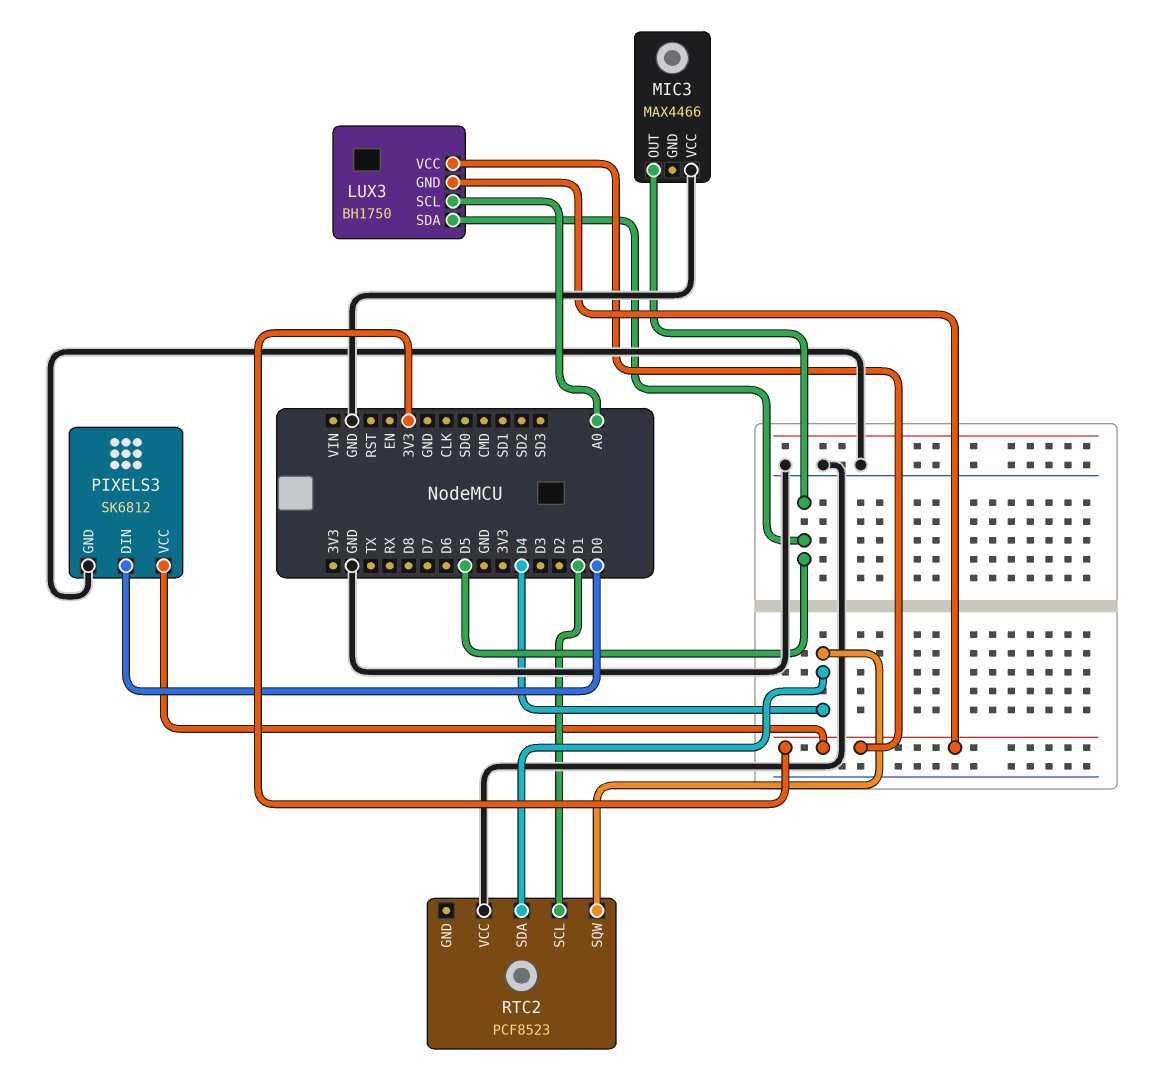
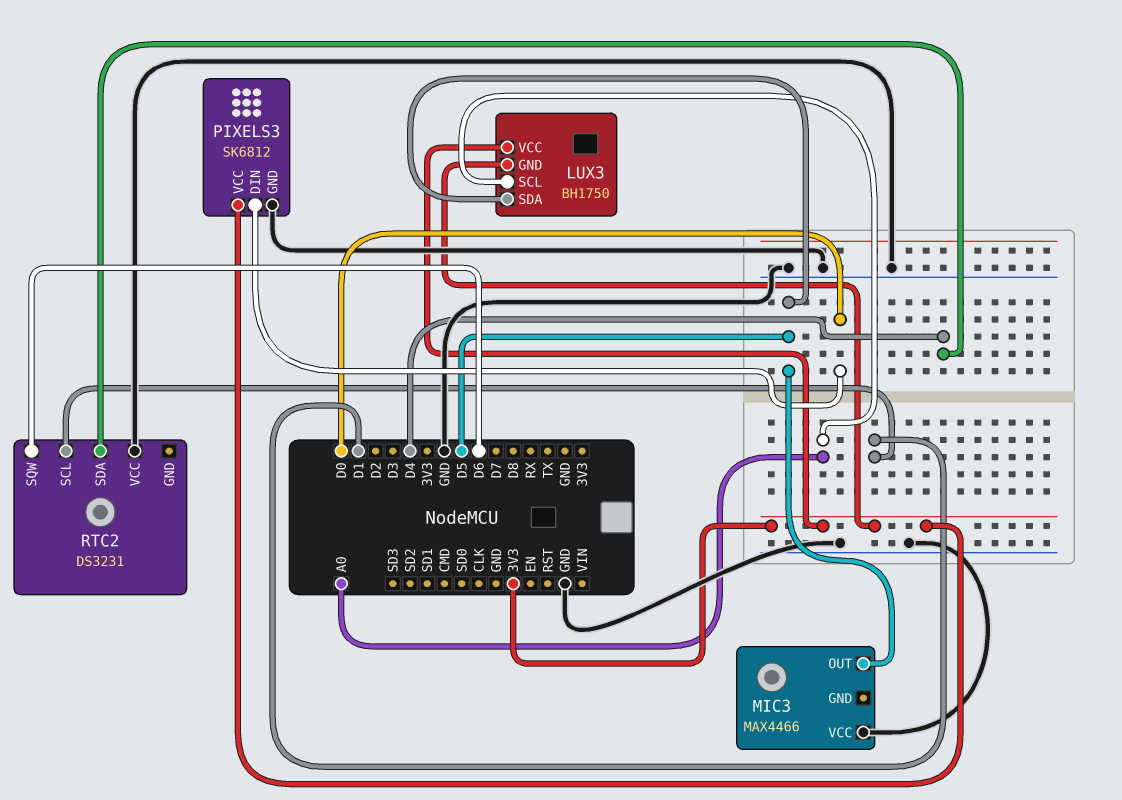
RTC2: PCF8523 -> DS3231
RTC2 pin SQW: D4 -> D6

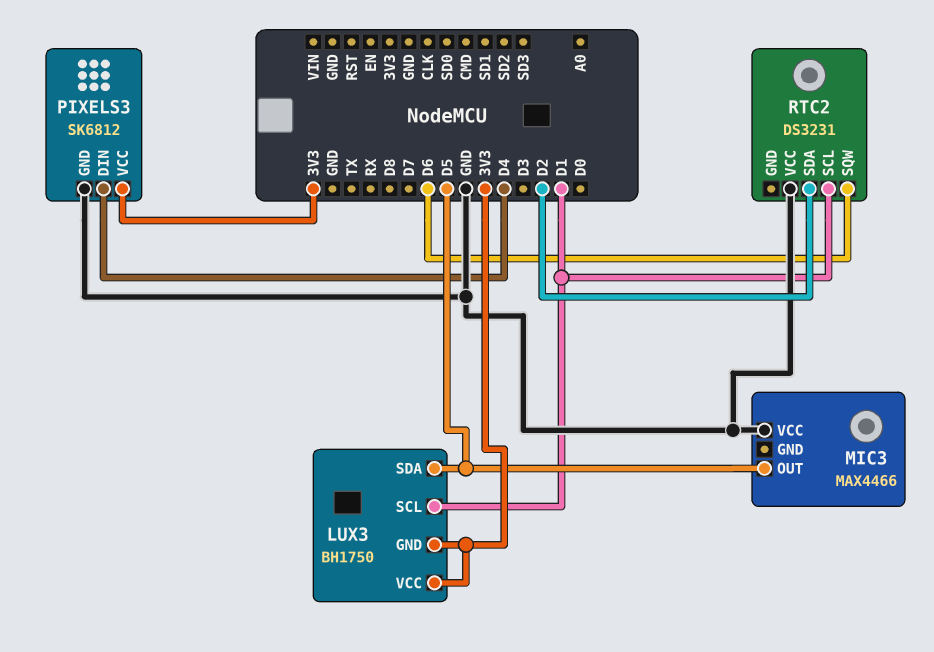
LUX3 pin SCL: A0 -> D1
PIXELS3 pin DIN: D0 -> D4
RTC2 pin SDA: D4 -> D2

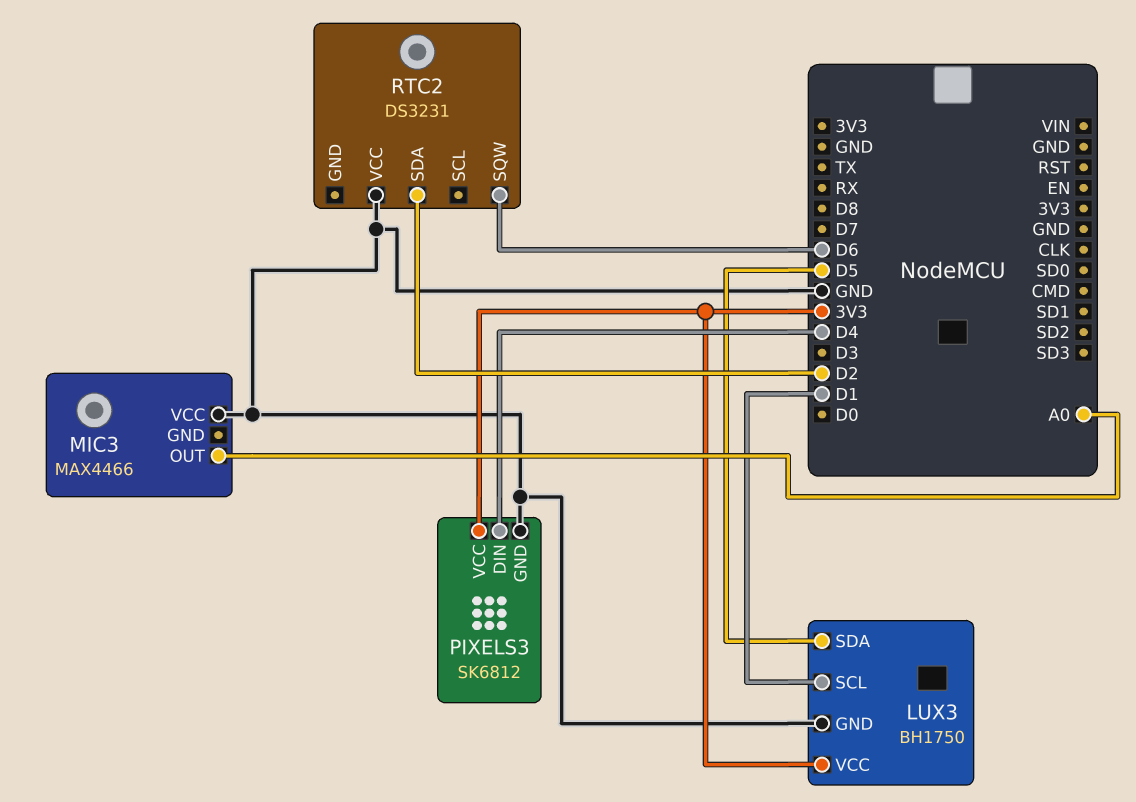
LUX3 pin GND: 3V3 -> GND
MIC3 pin OUT: D5 -> A0
RTC2 pin SCL: D1 -> none

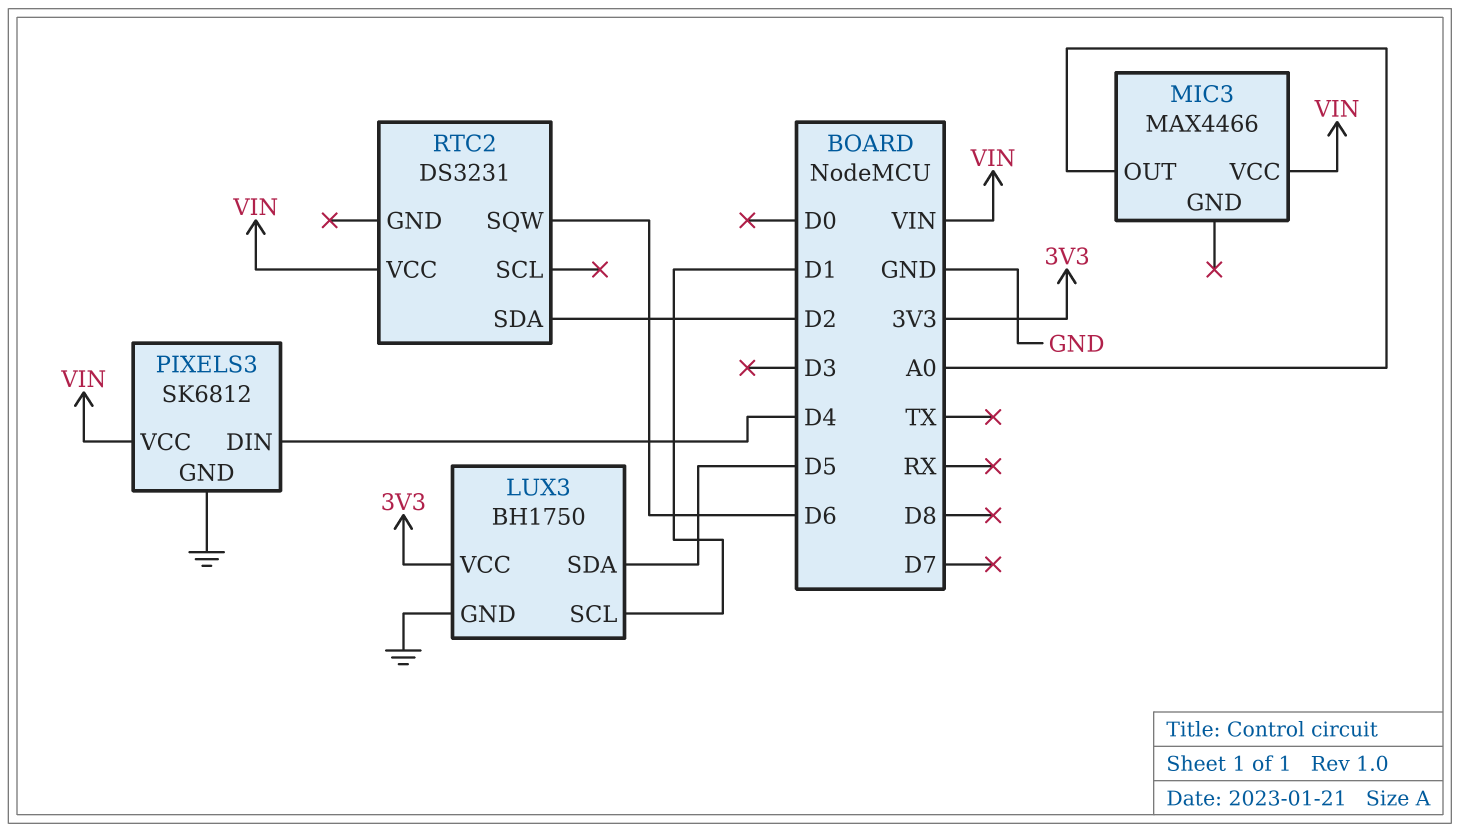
MIC3 pin VCC: GND -> VIN
PIXELS3 pin VCC: 3V3 -> VIN
RTC2 pin VCC: GND -> VIN

